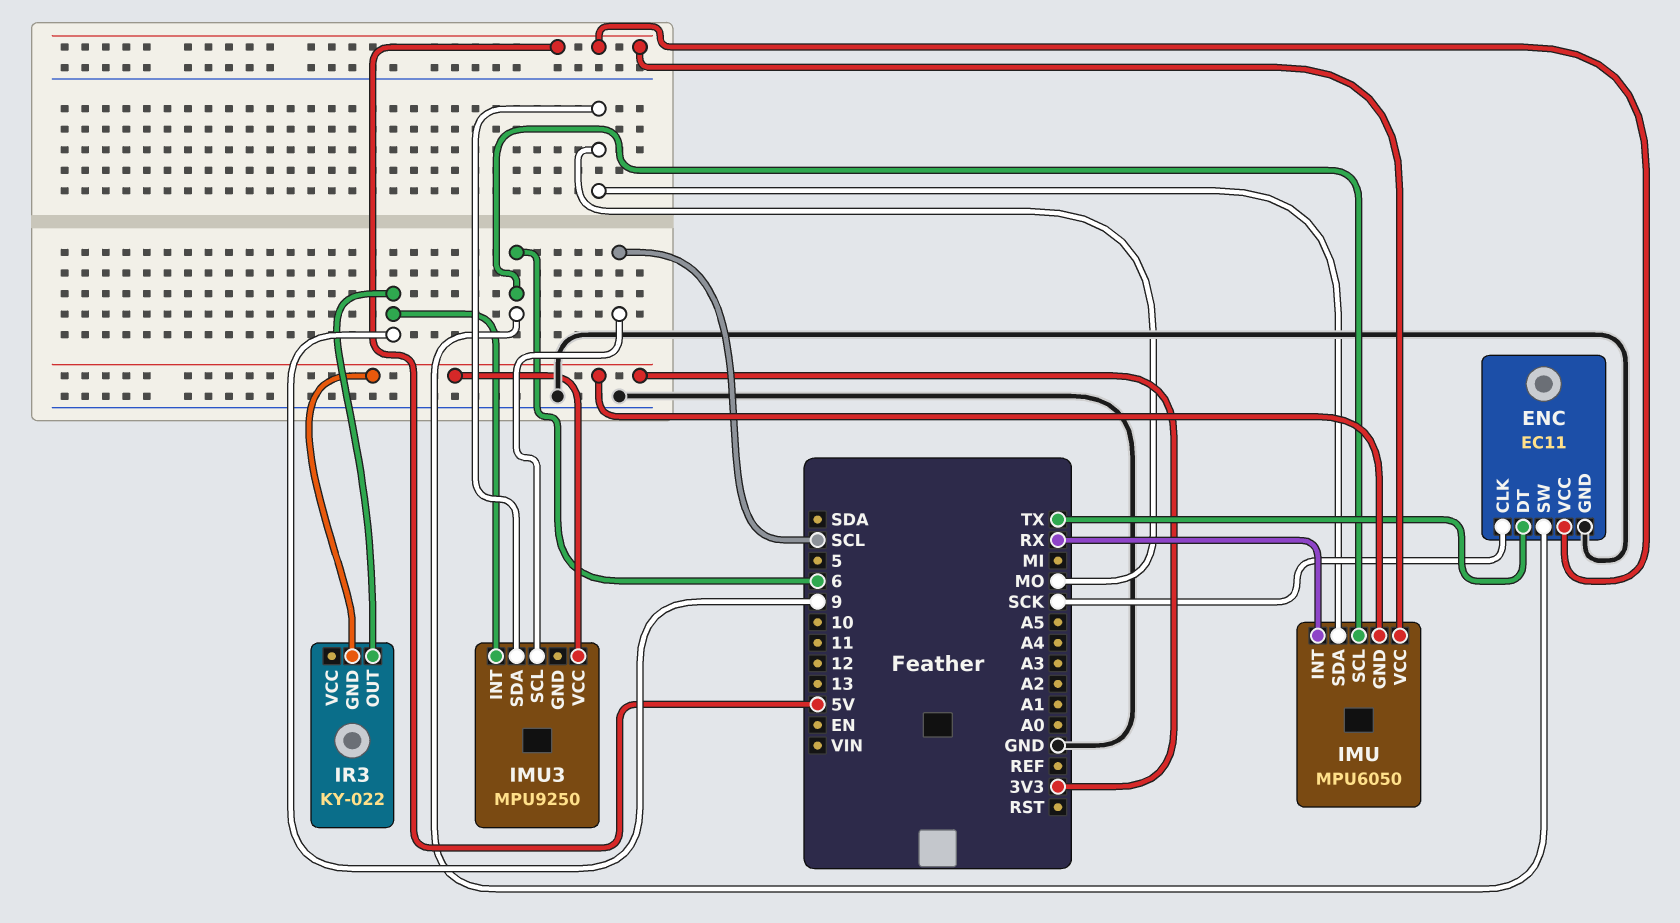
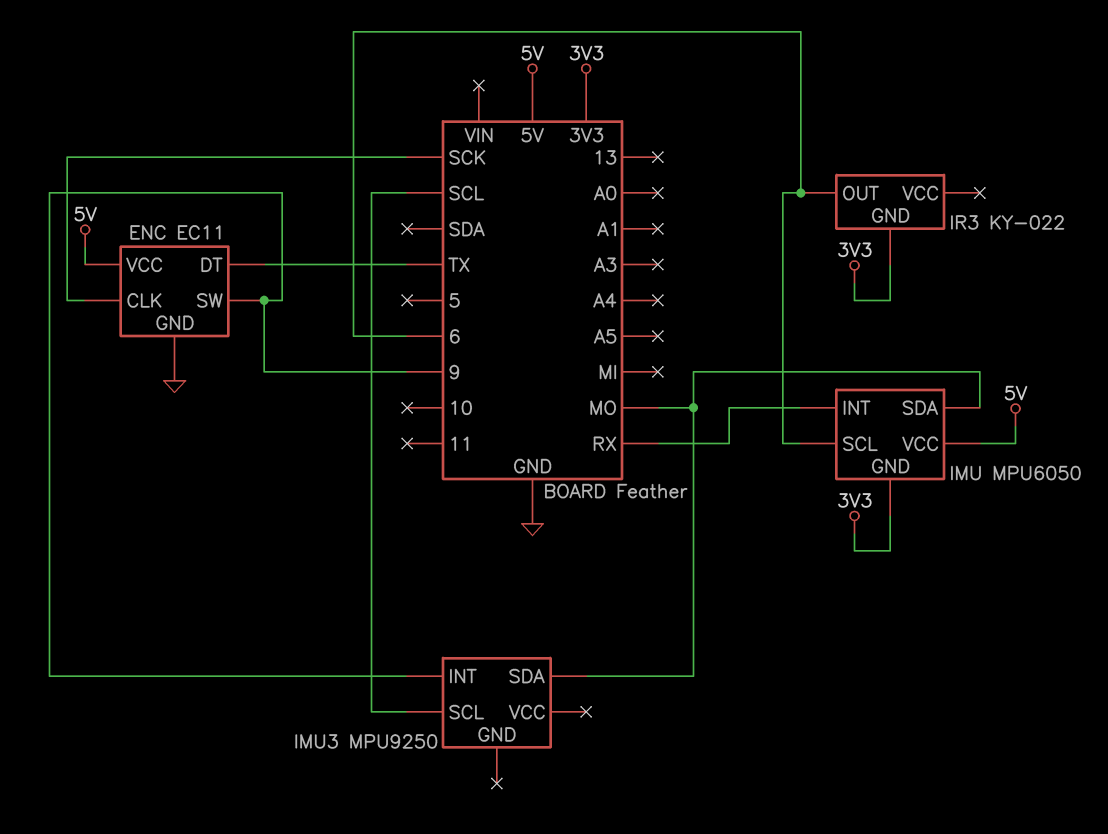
ENC pin SW: 6 -> 9
IMU3 pin VCC: 3V3 -> none
IR3 pin OUT: 9 -> 6

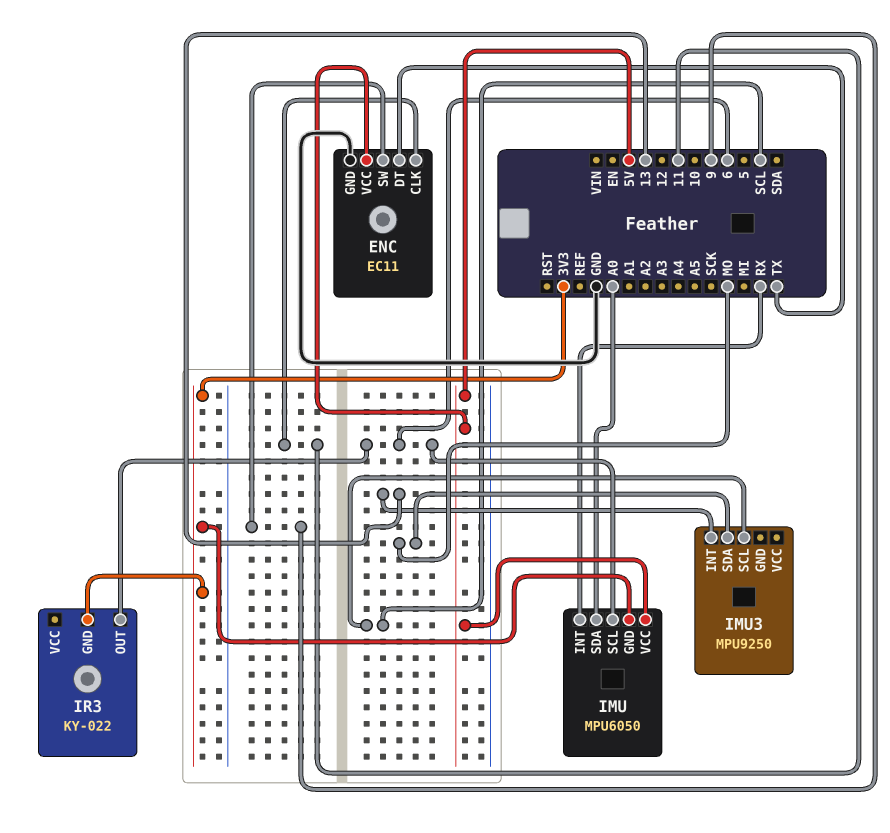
ENC pin CLK: SCK -> 11
IMU pin SDA: MO -> A0
IMU3 pin INT: 9 -> 13

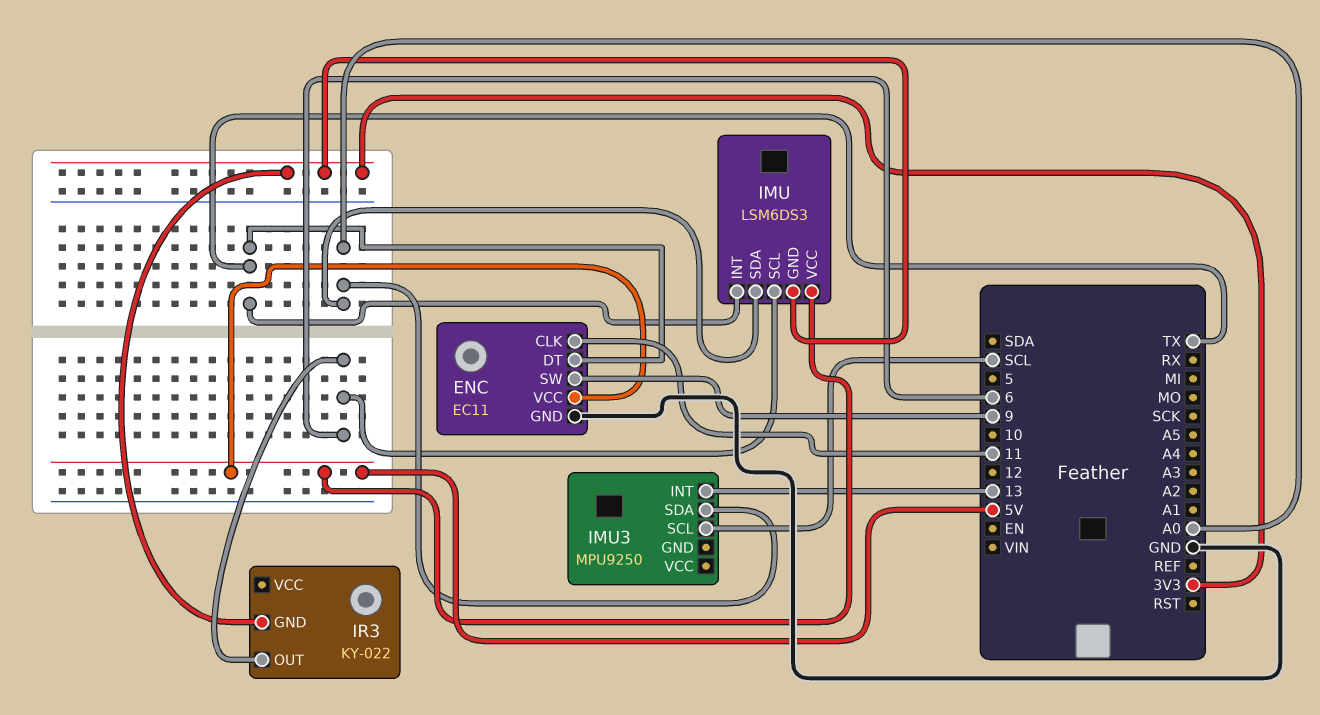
IMU: MPU6050 -> LSM6DS3
IMU pin INT: RX -> TX
IMU3 pin SDA: MO -> A0

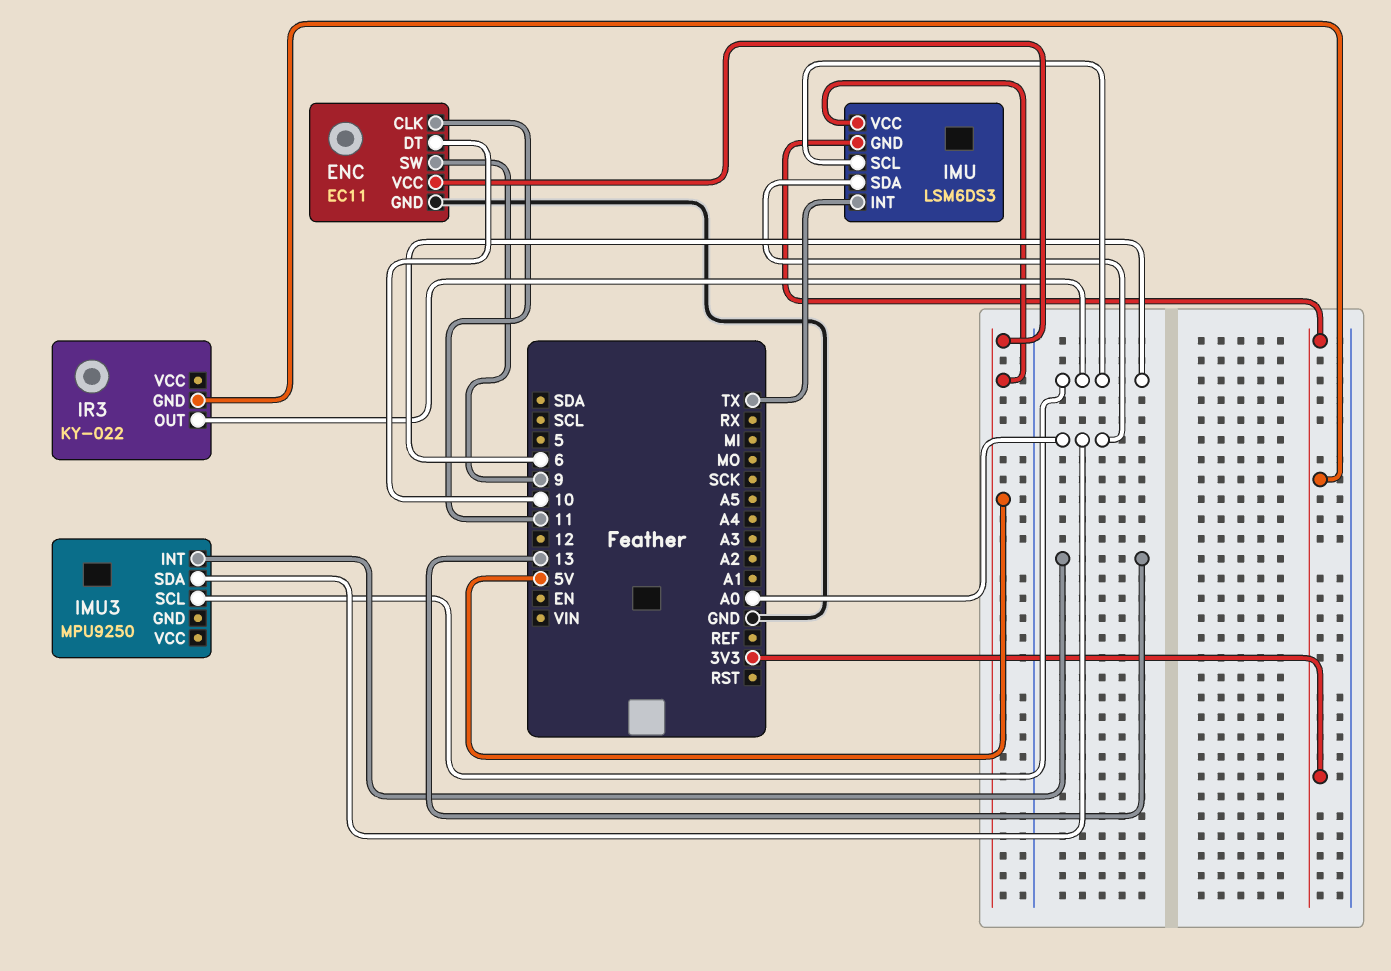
ENC pin DT: TX -> 10
IMU3 pin SCL: SCL -> 6

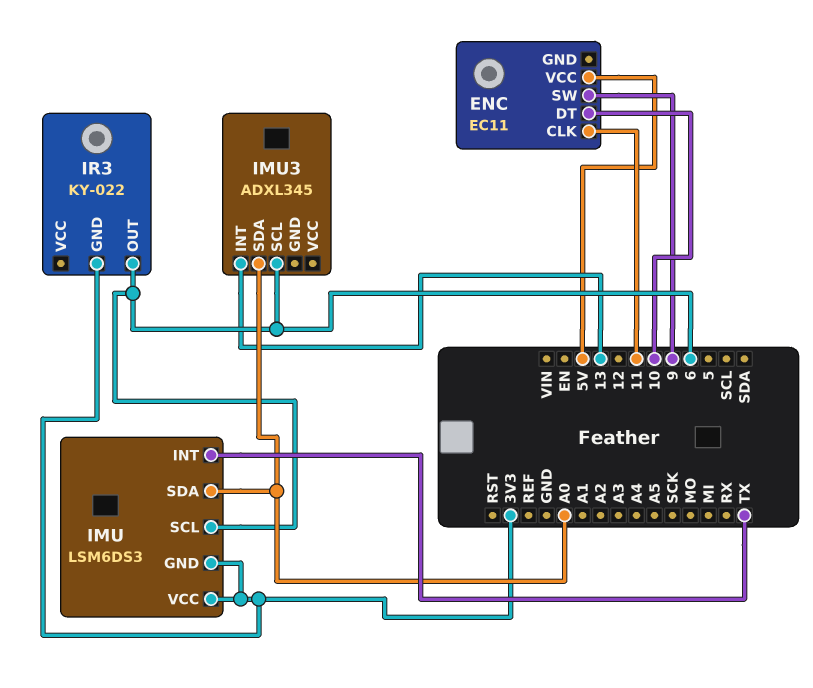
ENC pin GND: GND -> none
IMU pin VCC: 5V -> 3V3
IMU3: MPU9250 -> ADXL345

